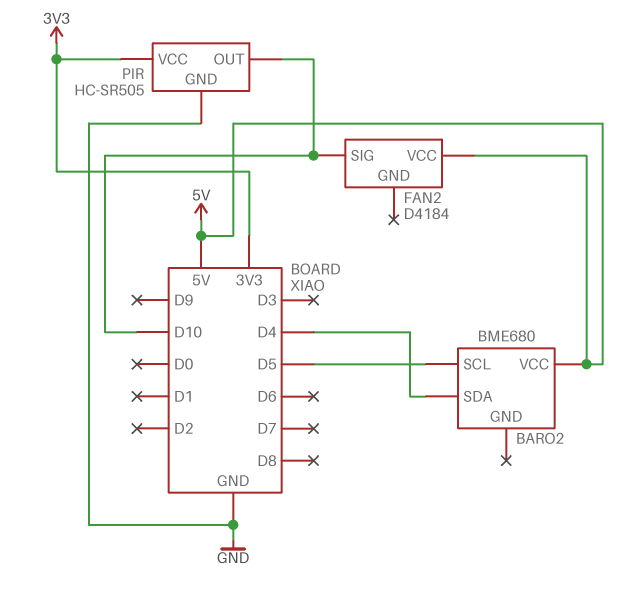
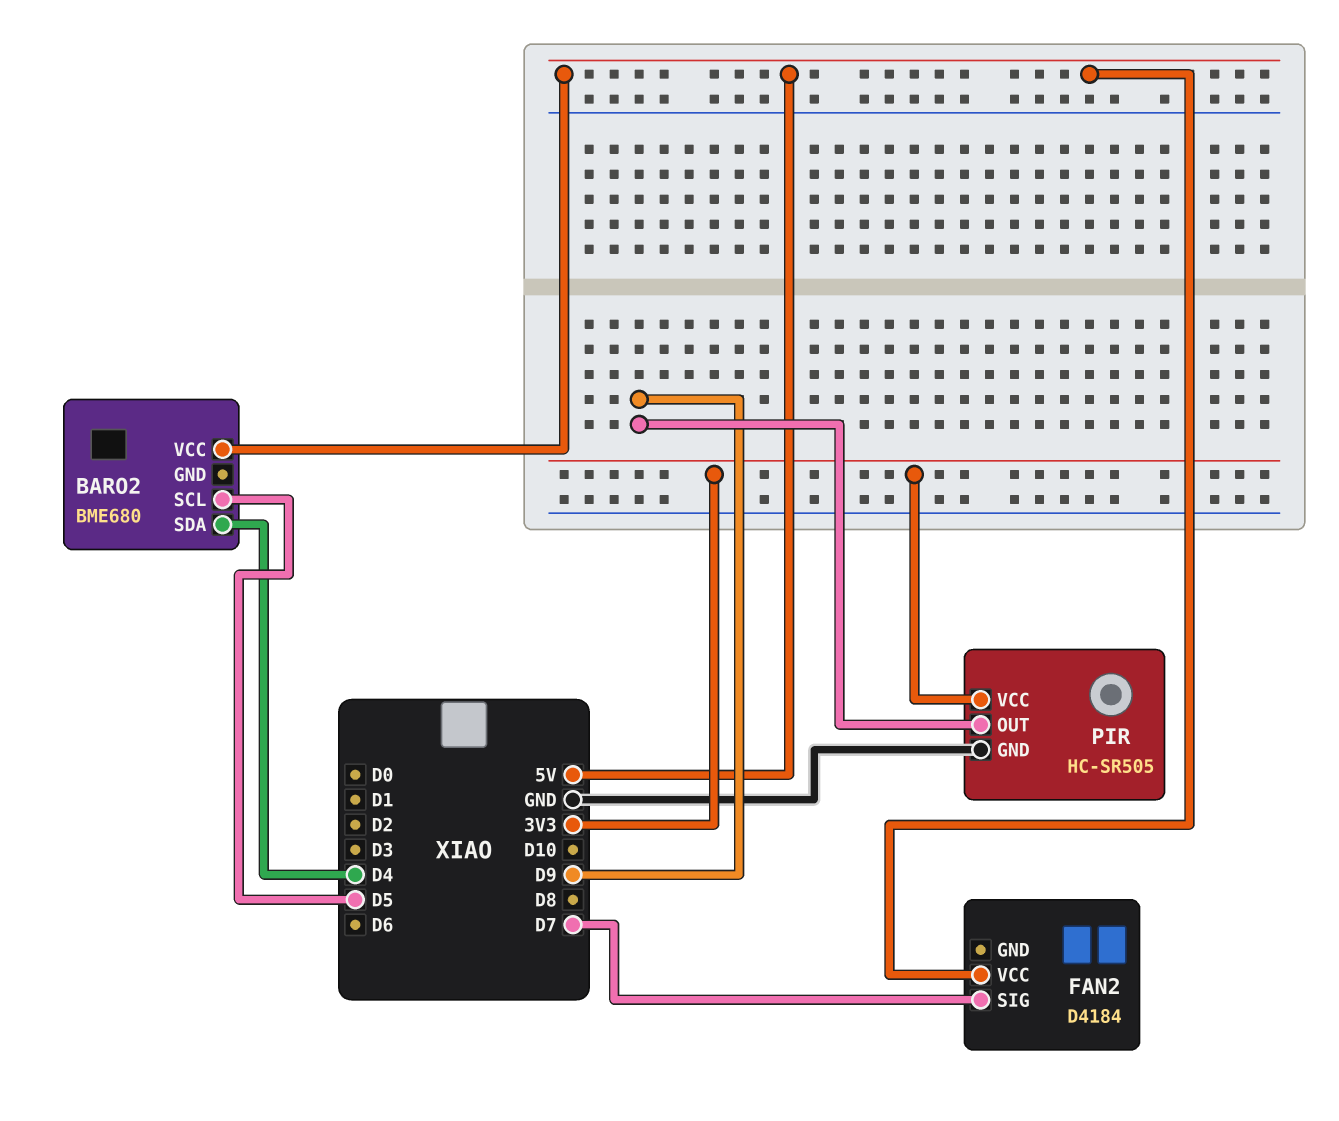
FAN2 pin SIG: D10 -> D7
PIR pin OUT: D10 -> D9

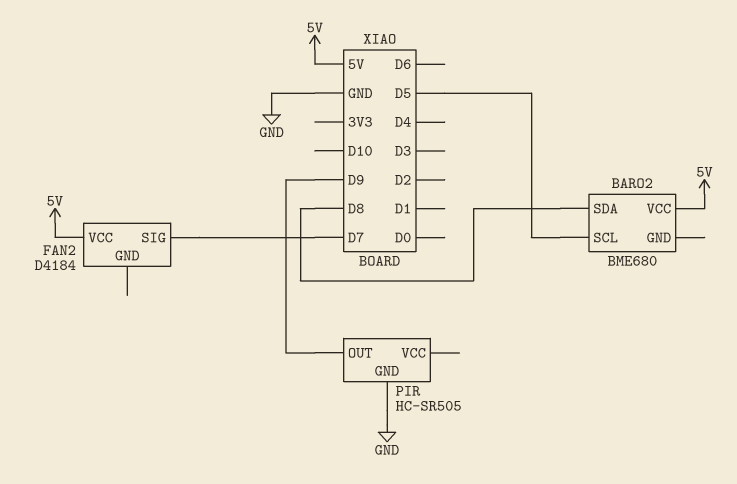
BARO2 pin SDA: D4 -> D8
PIR pin VCC: 3V3 -> none

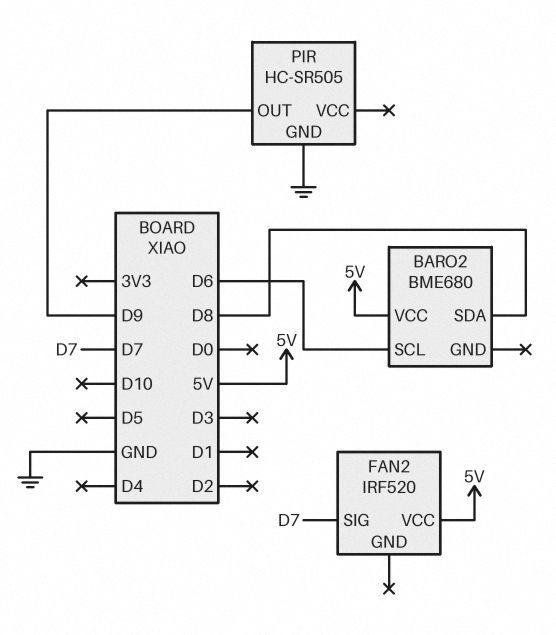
BARO2 pin SCL: D5 -> D6
FAN2: D4184 -> IRF520

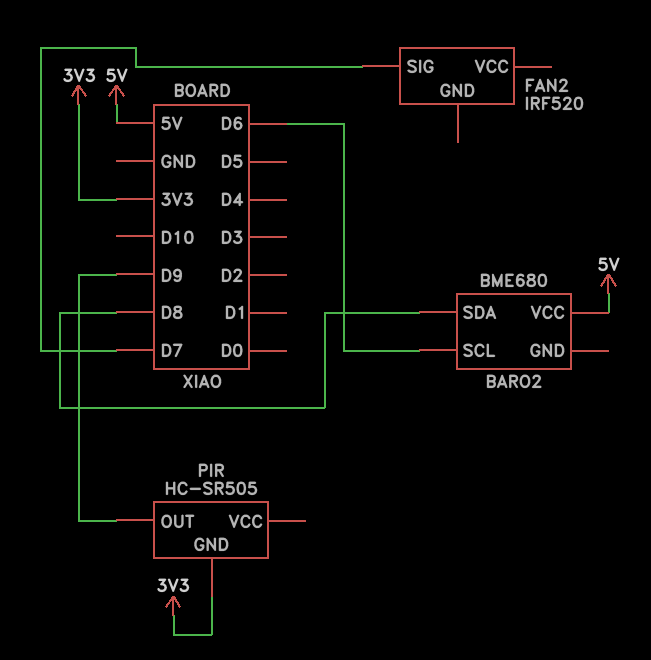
FAN2 pin VCC: 5V -> none
PIR pin GND: GND -> 3V3

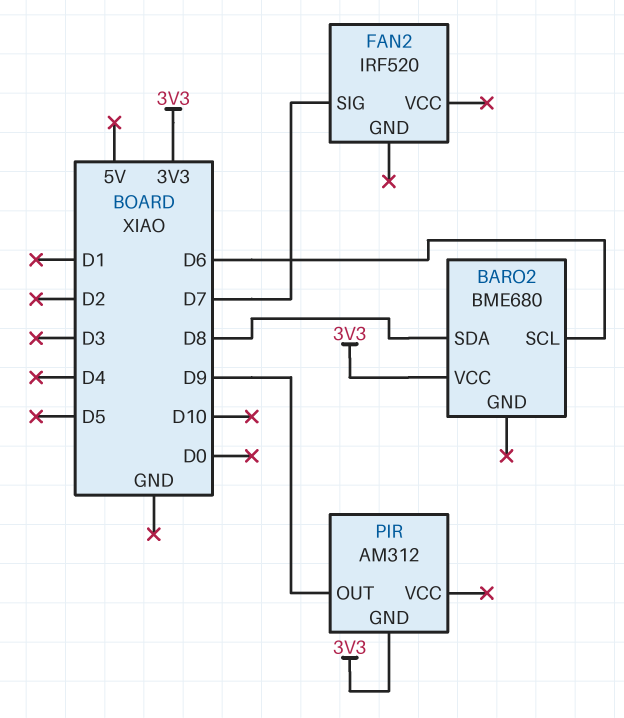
BARO2 pin VCC: 5V -> 3V3
PIR: HC-SR505 -> AM312

